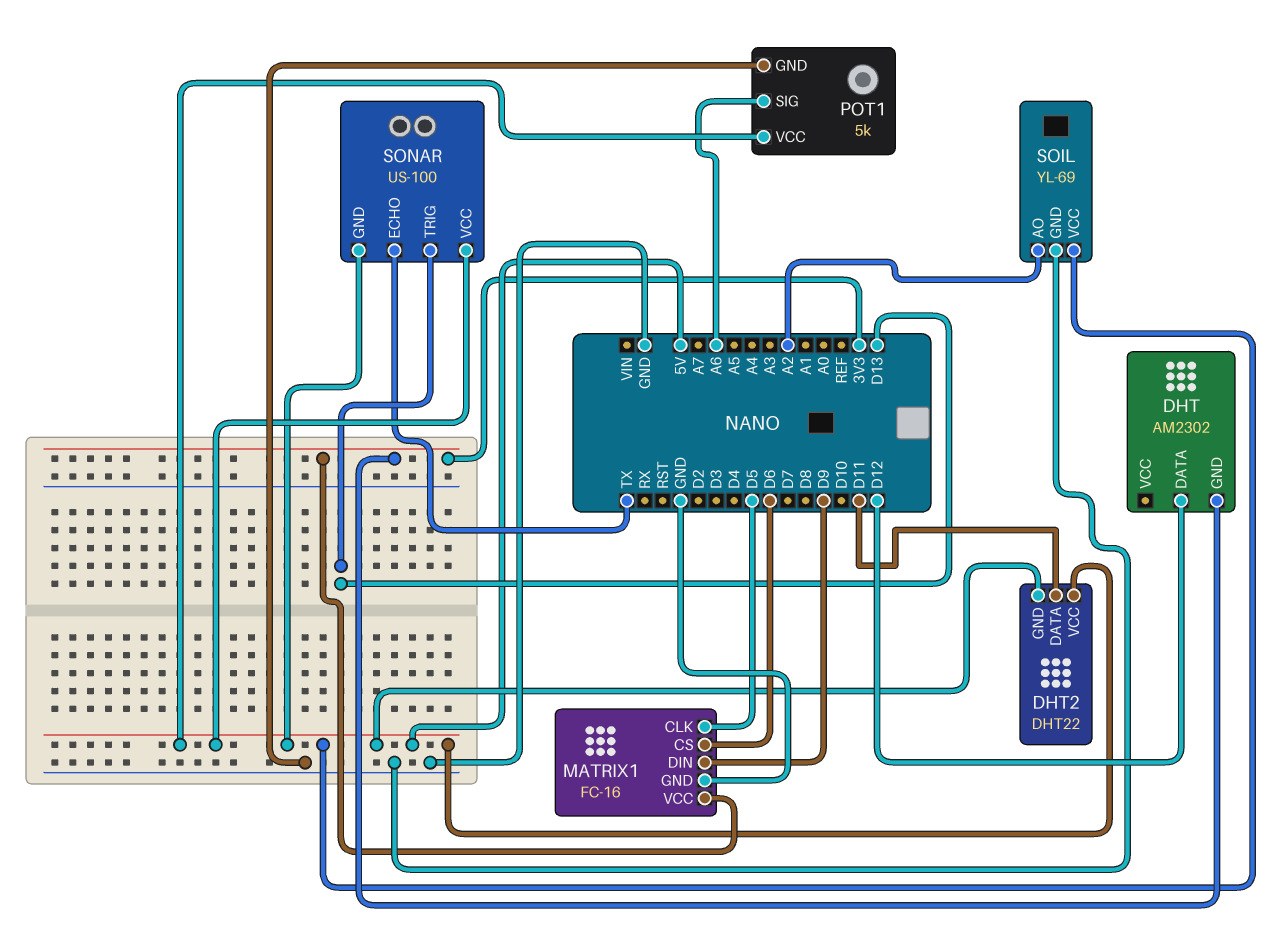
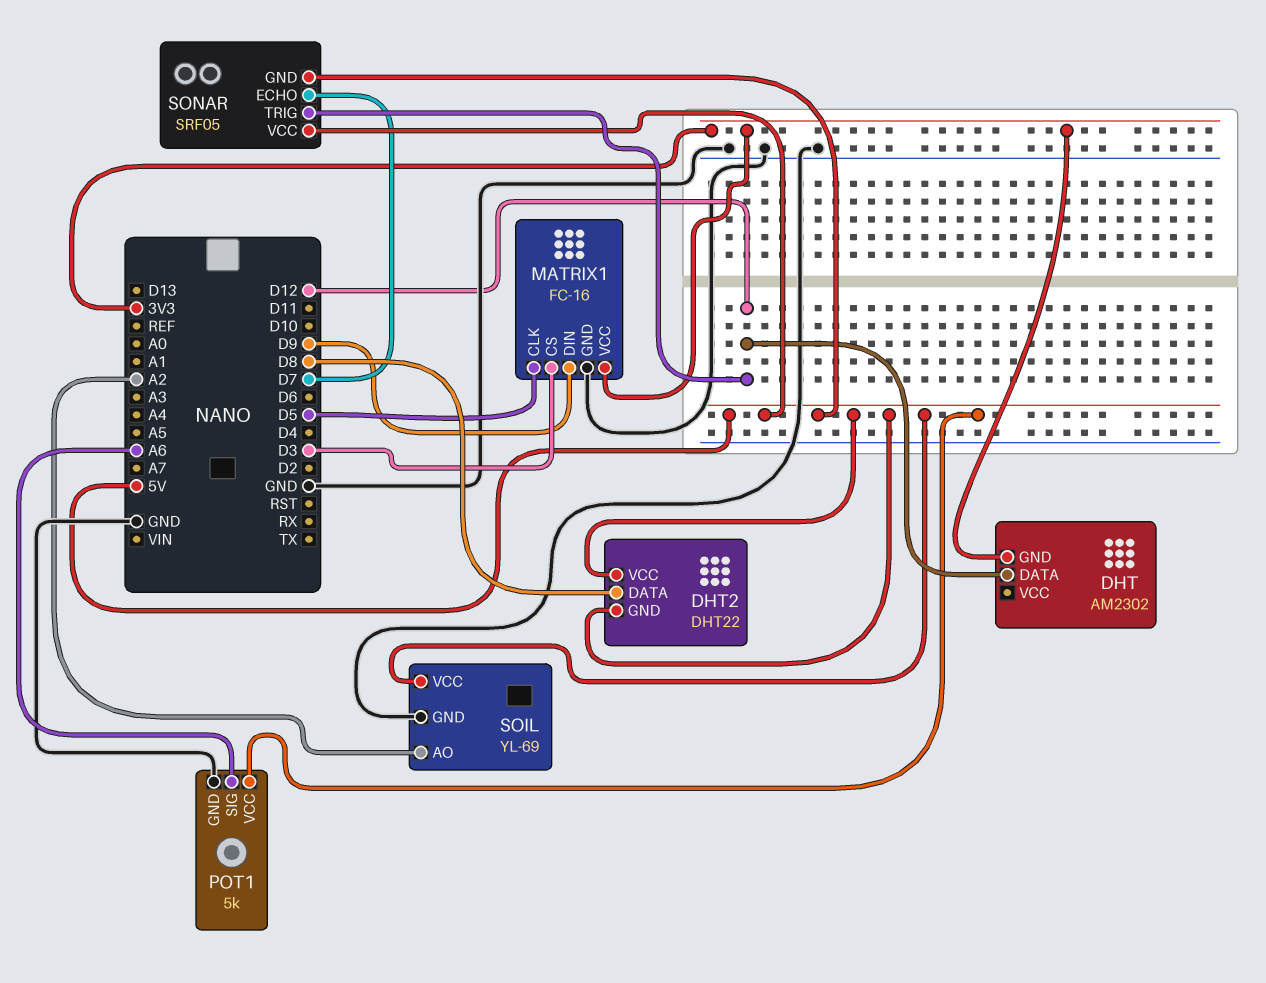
DHT2 pin DATA: D11 -> D8
MATRIX1 pin CS: D6 -> D3
SONAR: US-100 -> SRF05
SONAR pin ECHO: TX -> D7
SONAR pin TRIG: D13 -> D12

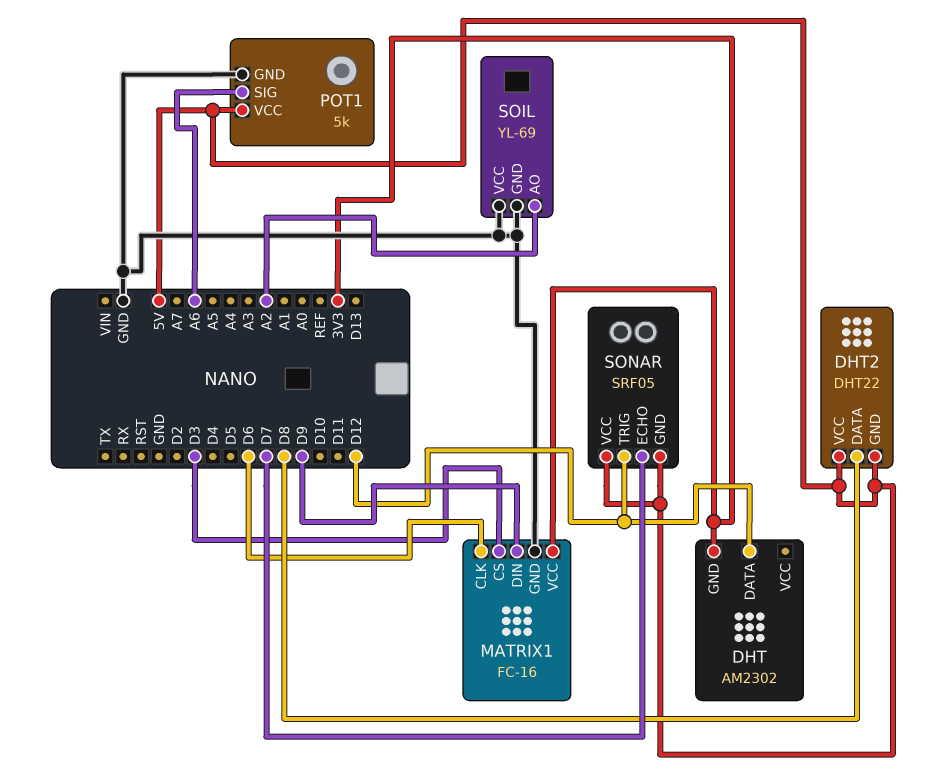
MATRIX1 pin CLK: D5 -> D6
SOIL pin VCC: 5V -> GND

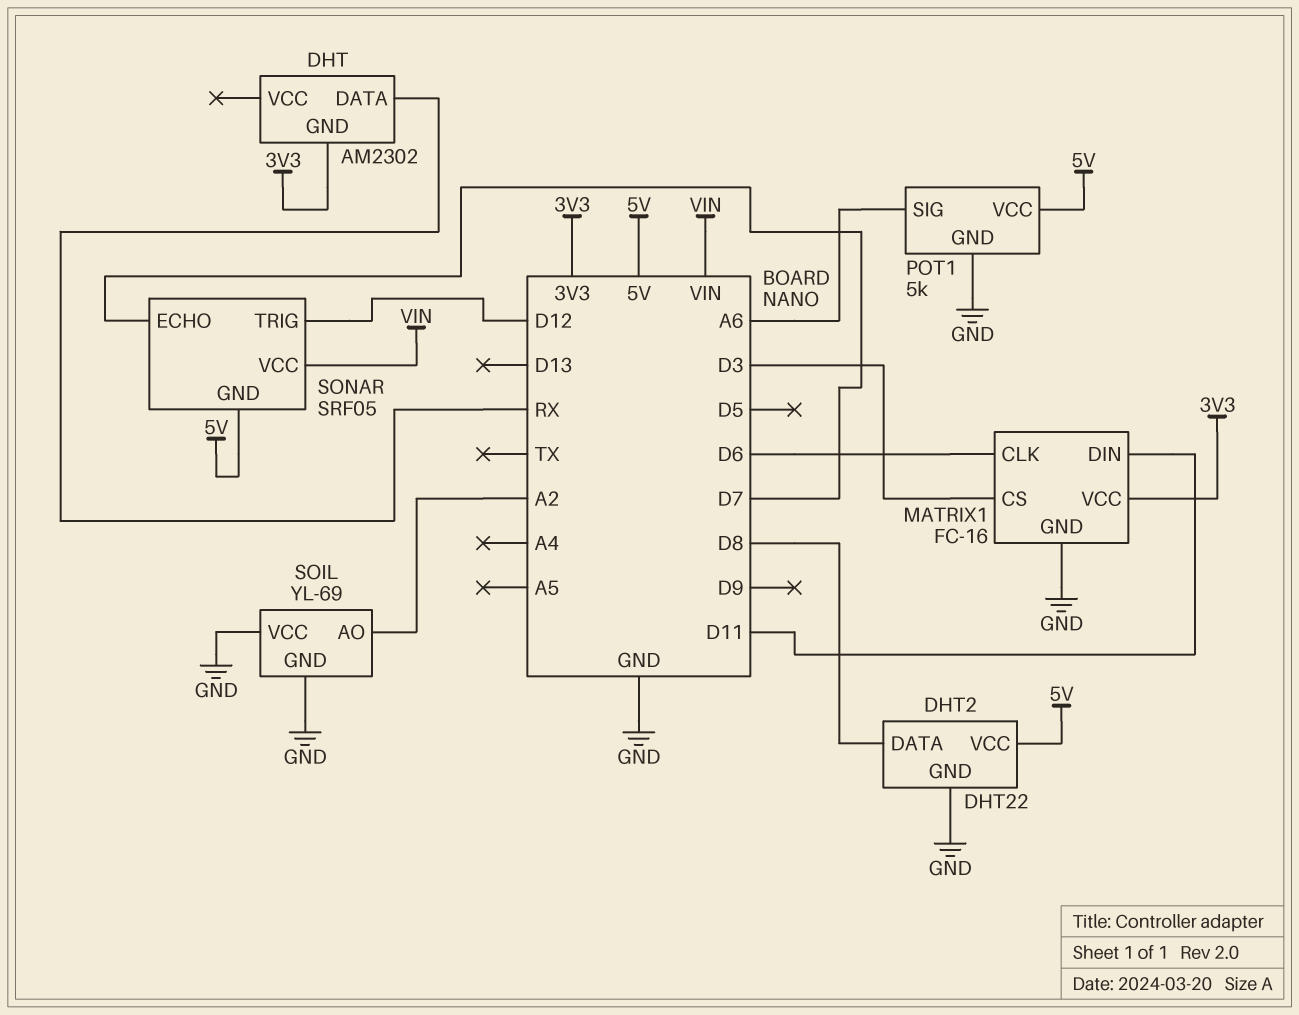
DHT pin DATA: D12 -> RX
DHT2 pin GND: 5V -> GND
MATRIX1 pin DIN: D9 -> D11
SONAR pin VCC: 5V -> VIN

